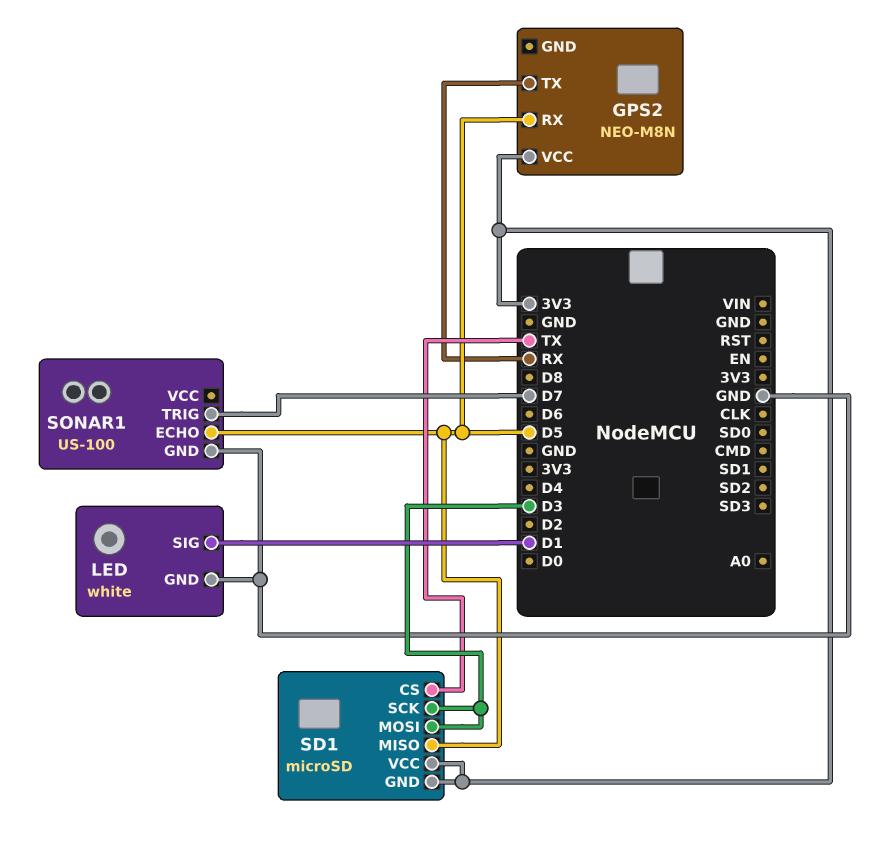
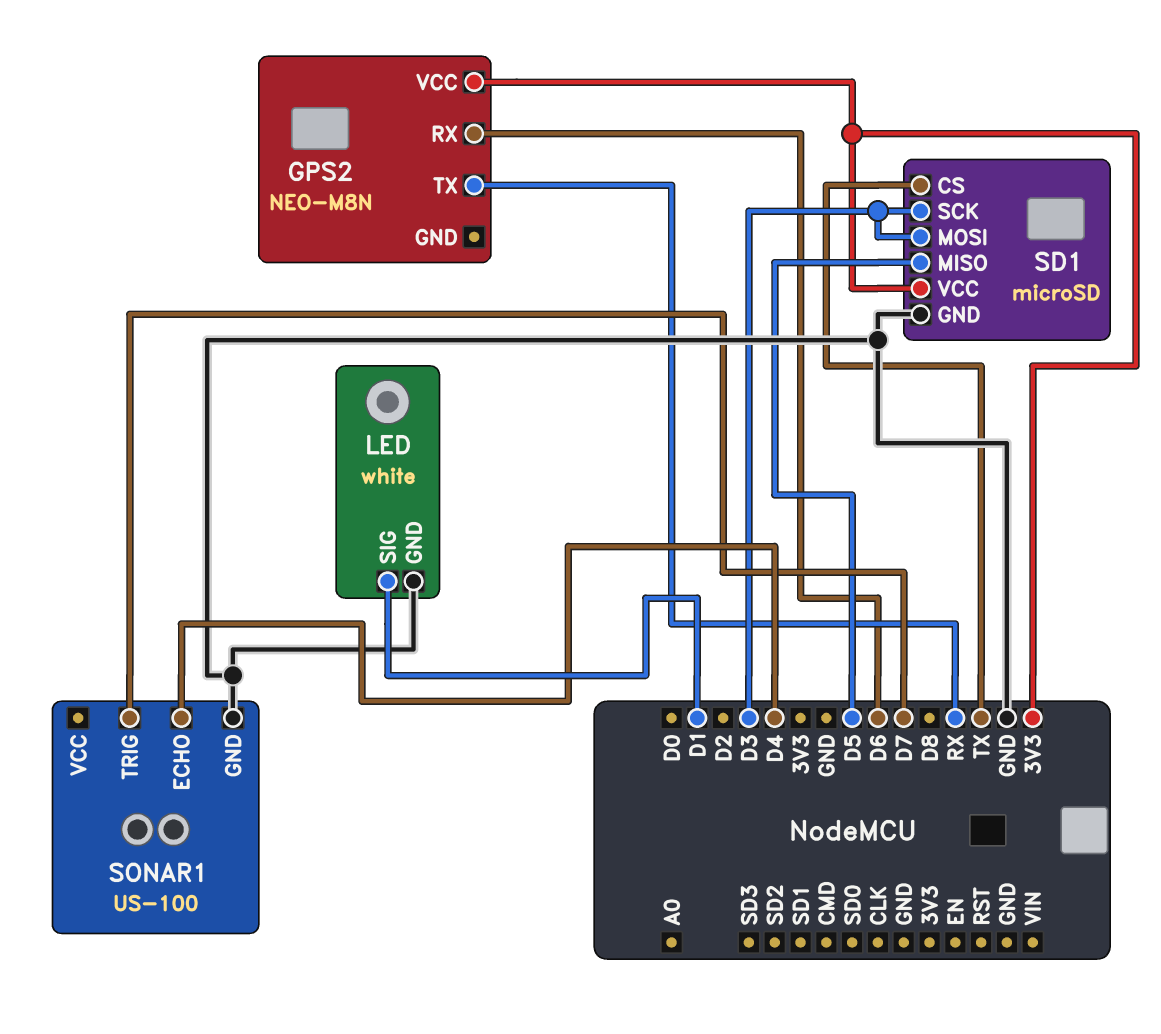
GPS2 pin RX: D5 -> D6
SD1 pin GND: 3V3 -> GND
SONAR1 pin ECHO: D5 -> D4

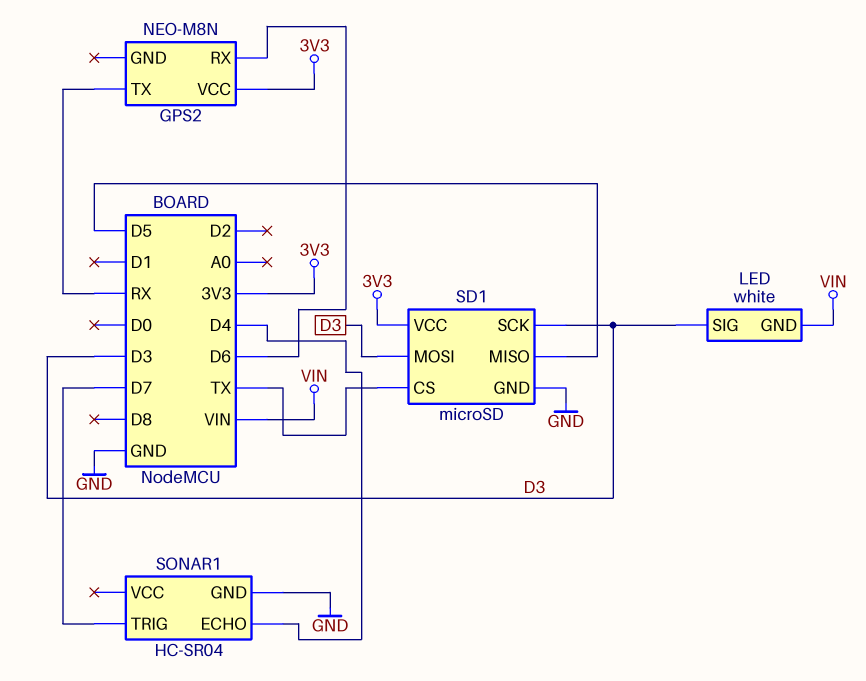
LED pin GND: GND -> VIN
LED pin SIG: D1 -> D3
SONAR1: US-100 -> HC-SR04

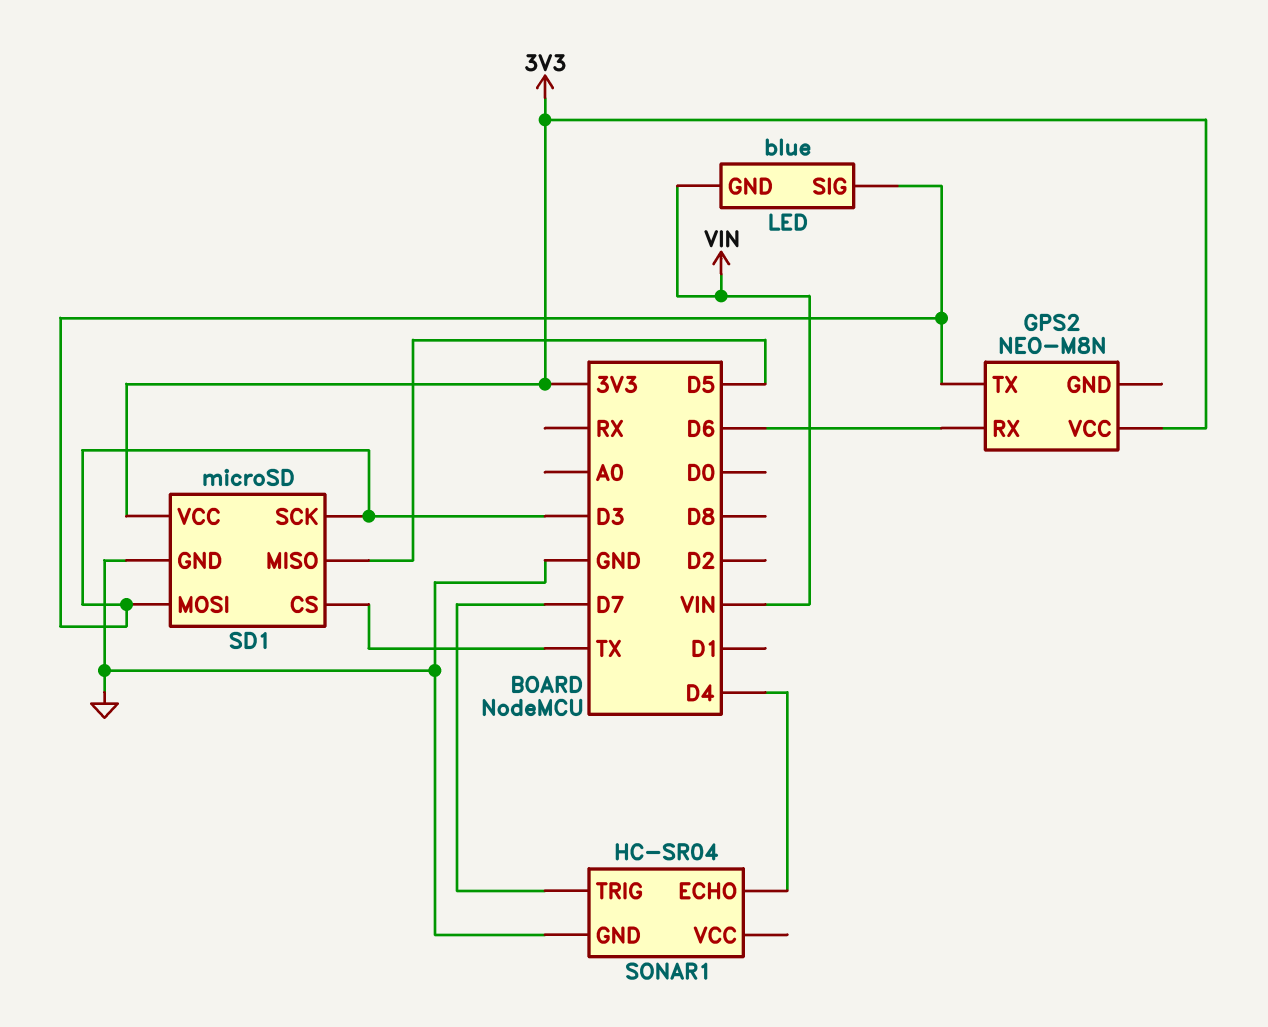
GPS2 pin TX: RX -> D3
LED: white -> blue

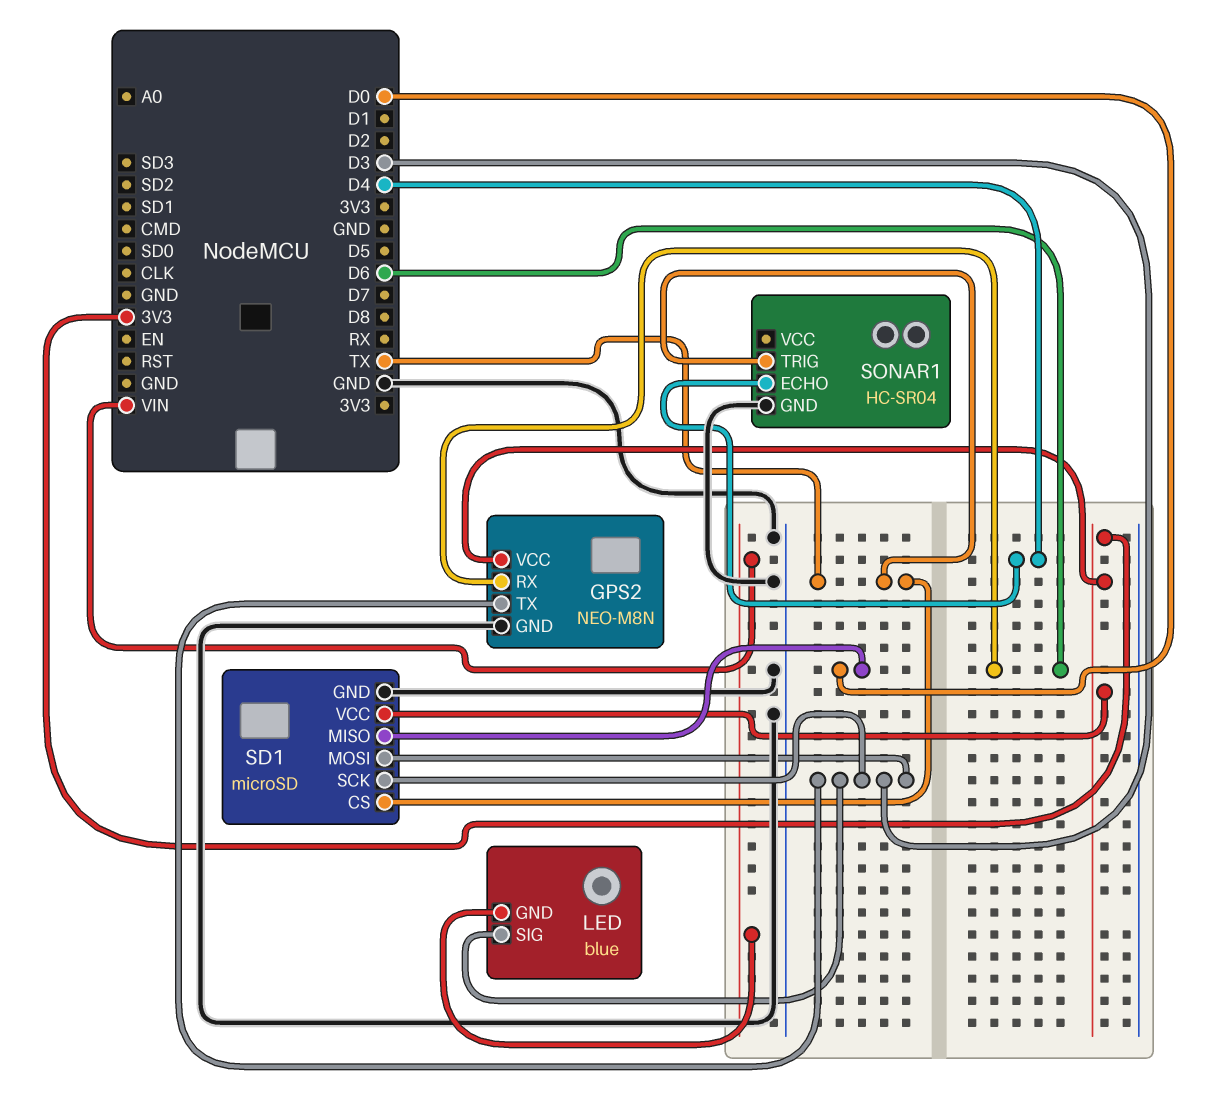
GPS2 pin GND: none -> GND
SD1 pin MISO: D5 -> D0
SONAR1 pin TRIG: D7 -> TX

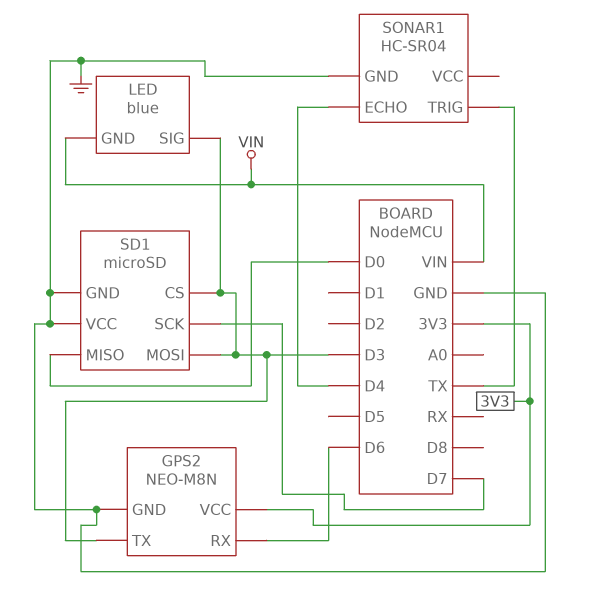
SD1 pin CS: TX -> D3
SD1 pin SCK: D3 -> D7
SD1 pin VCC: 3V3 -> GND

